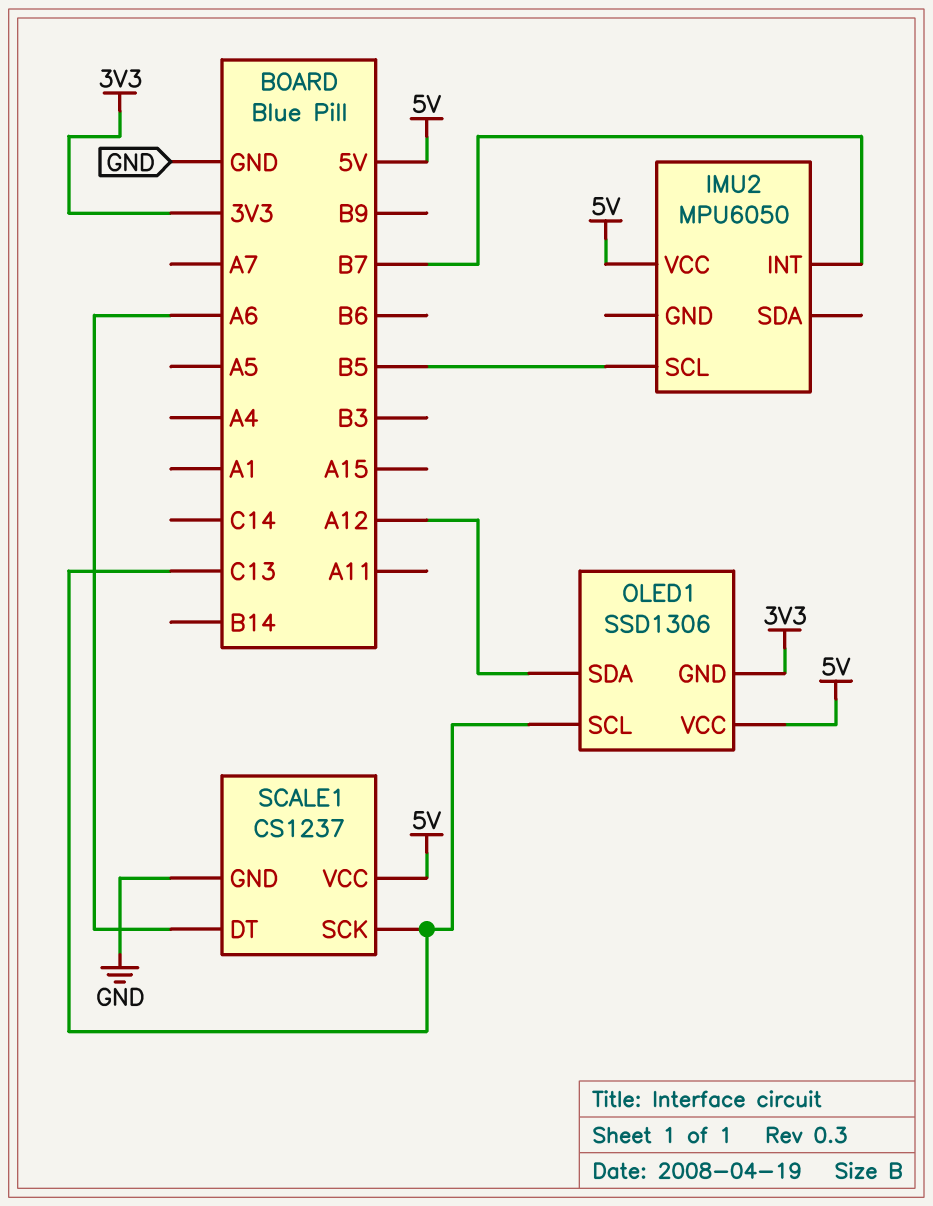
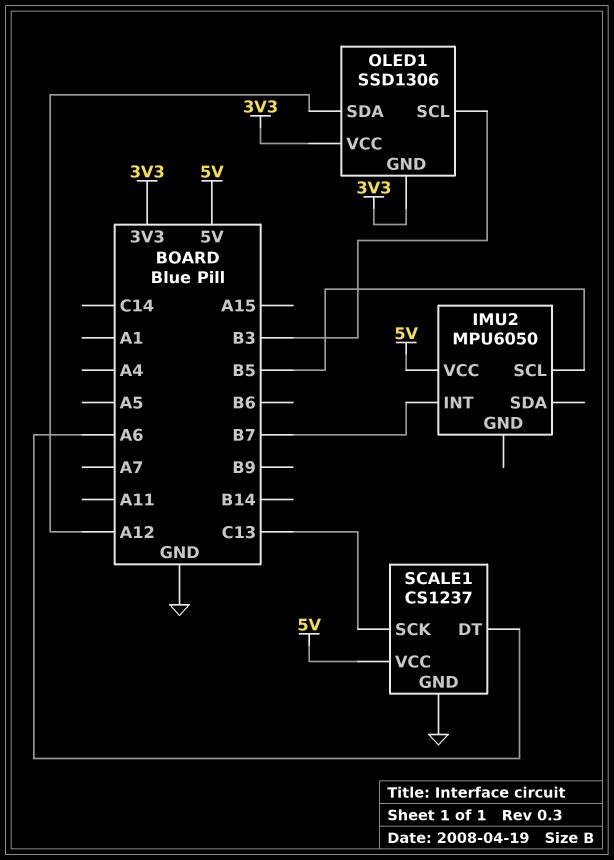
OLED1 pin SCL: C13 -> B3
OLED1 pin VCC: 5V -> 3V3

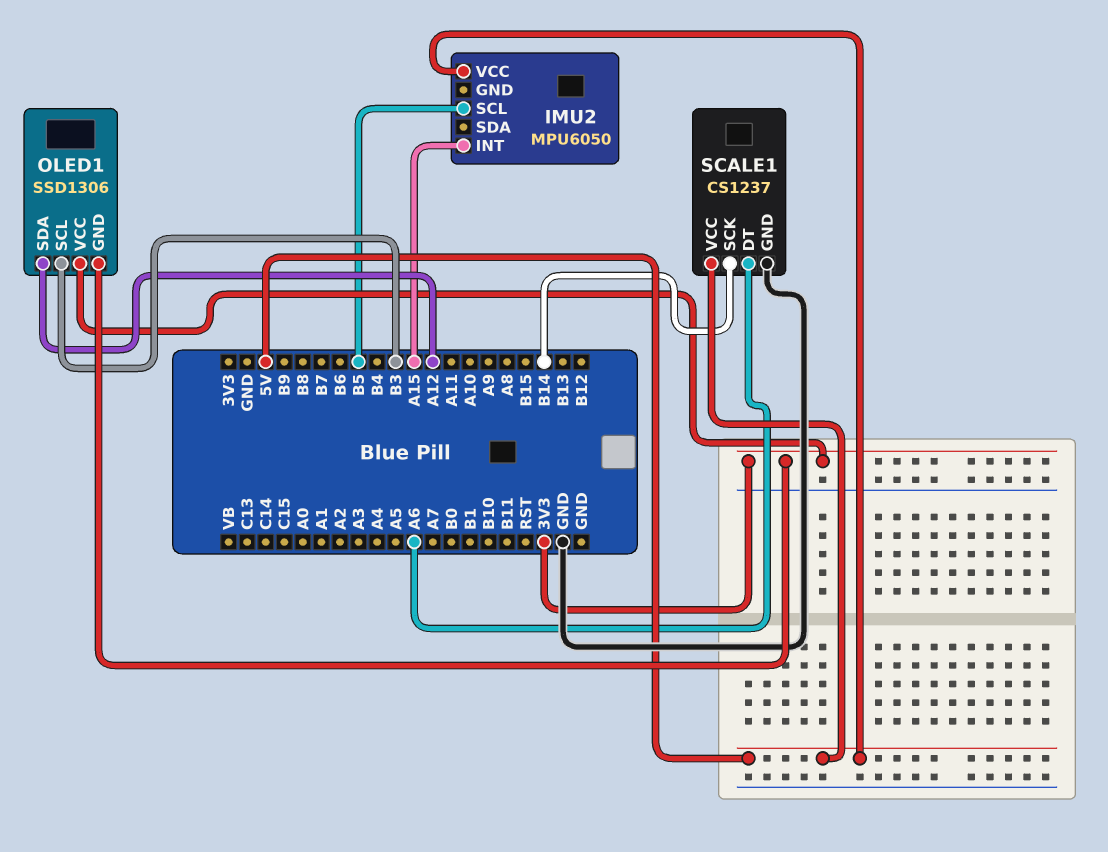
IMU2 pin INT: B7 -> A15
SCALE1 pin SCK: C13 -> B14

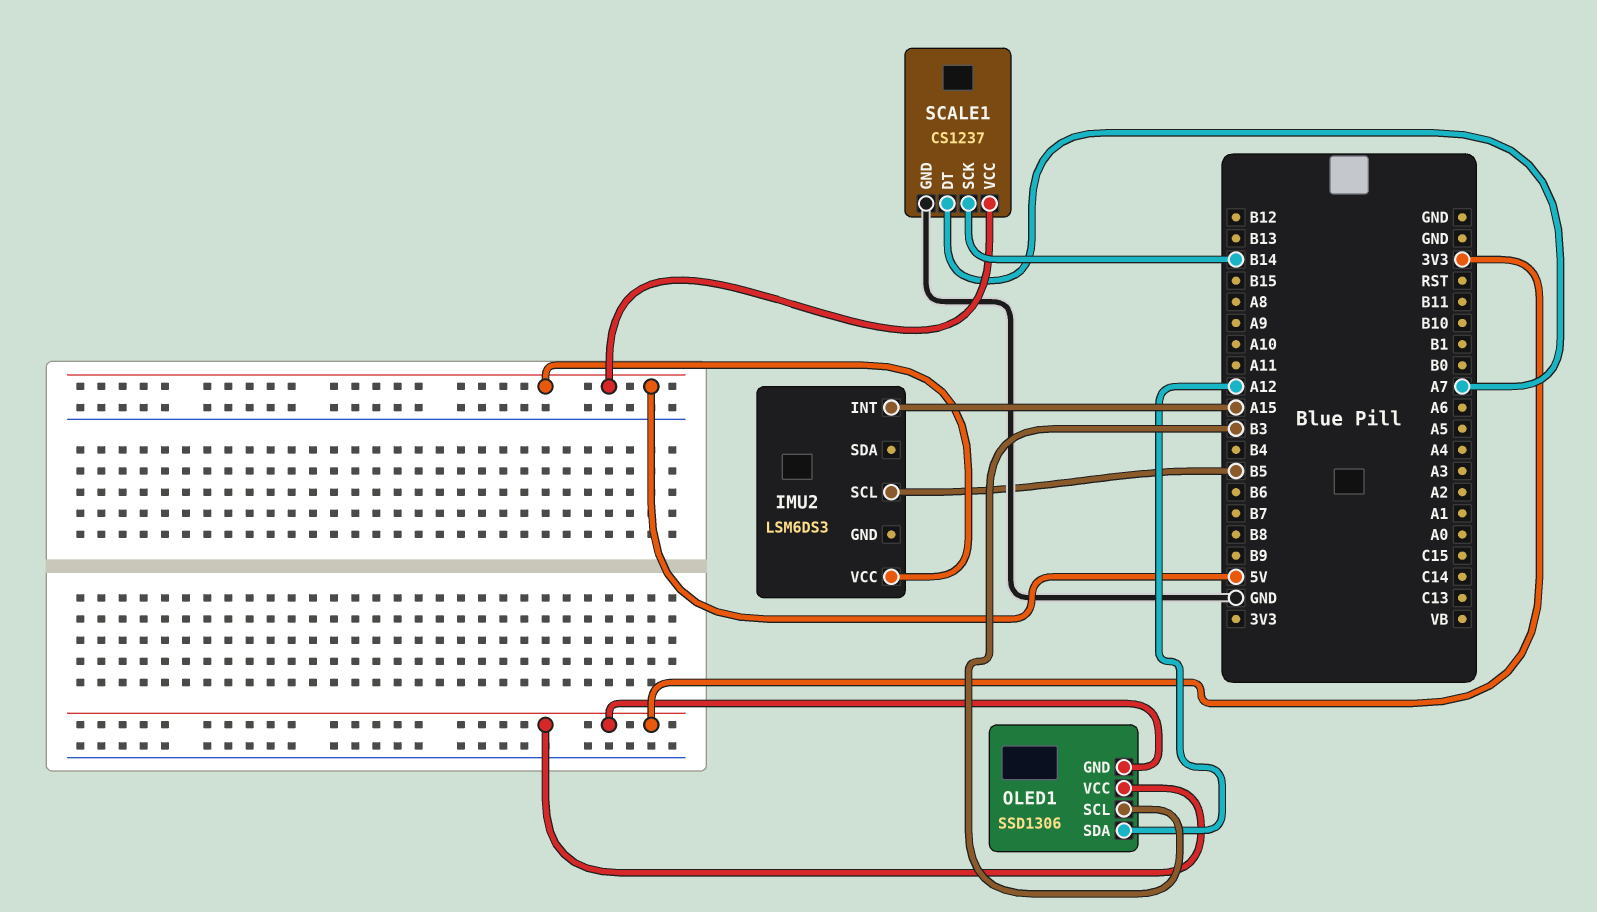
IMU2: MPU6050 -> LSM6DS3
SCALE1 pin DT: A6 -> A7

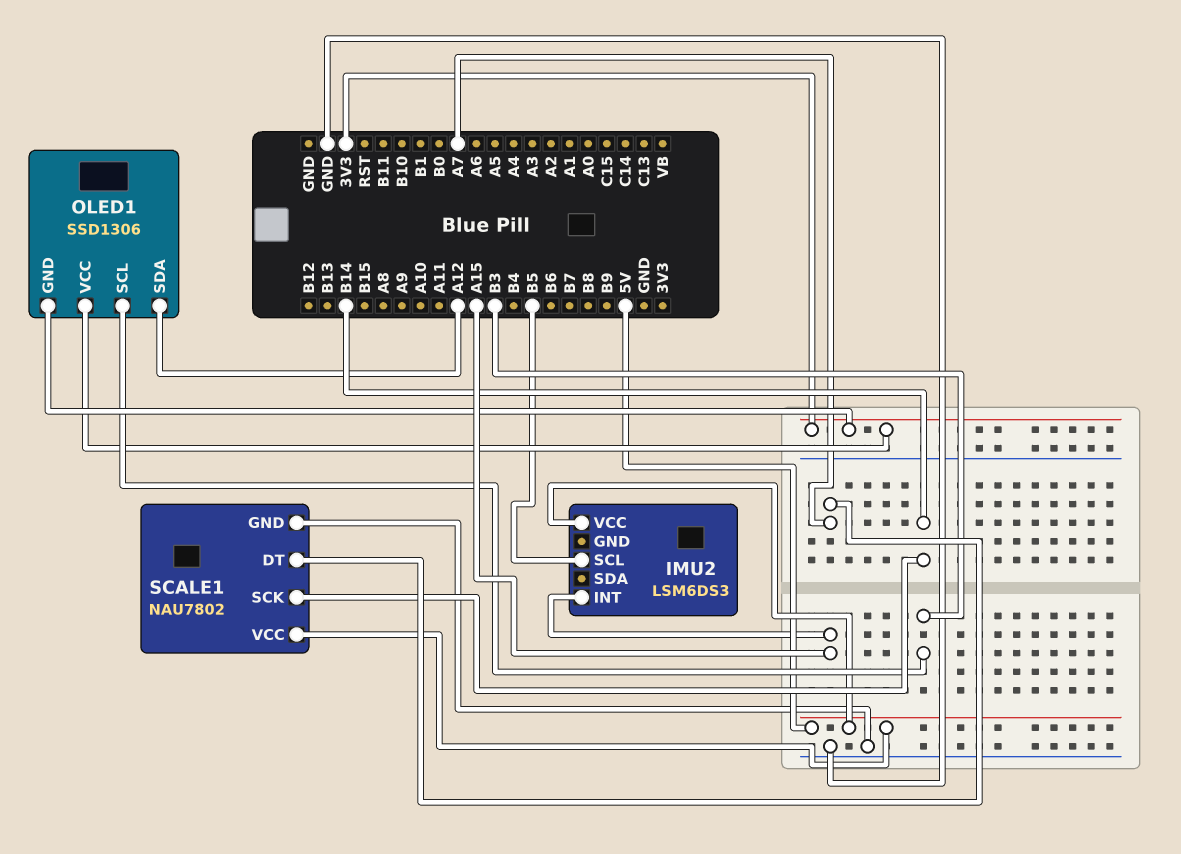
SCALE1: CS1237 -> NAU7802

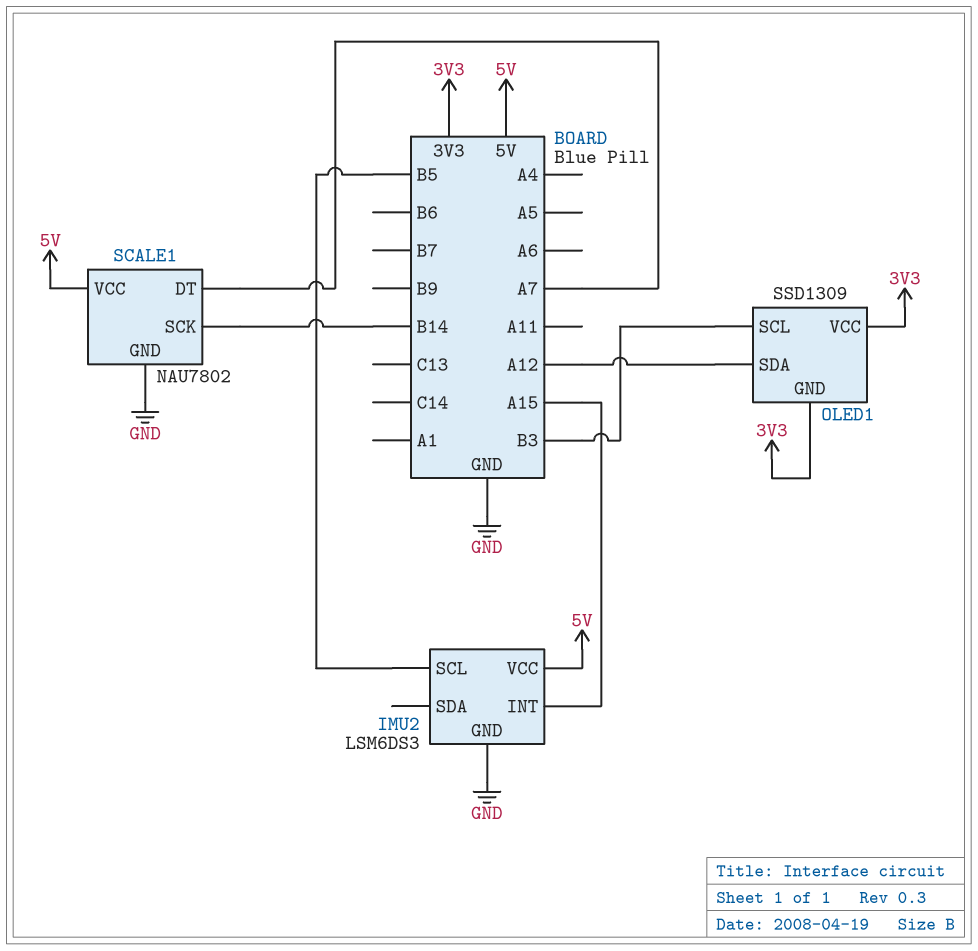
IMU2 pin GND: none -> GND
OLED1: SSD1306 -> SSD1309

